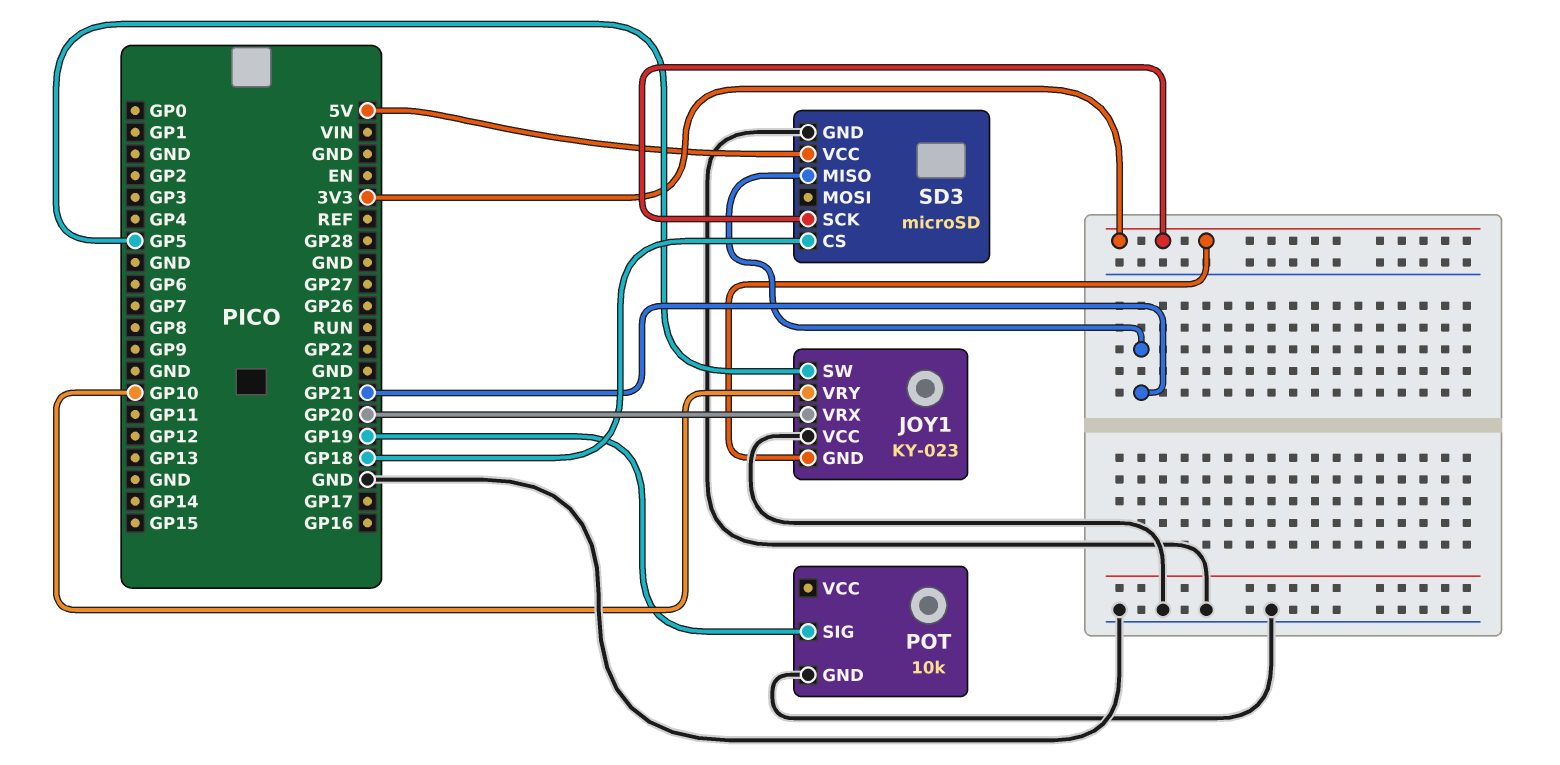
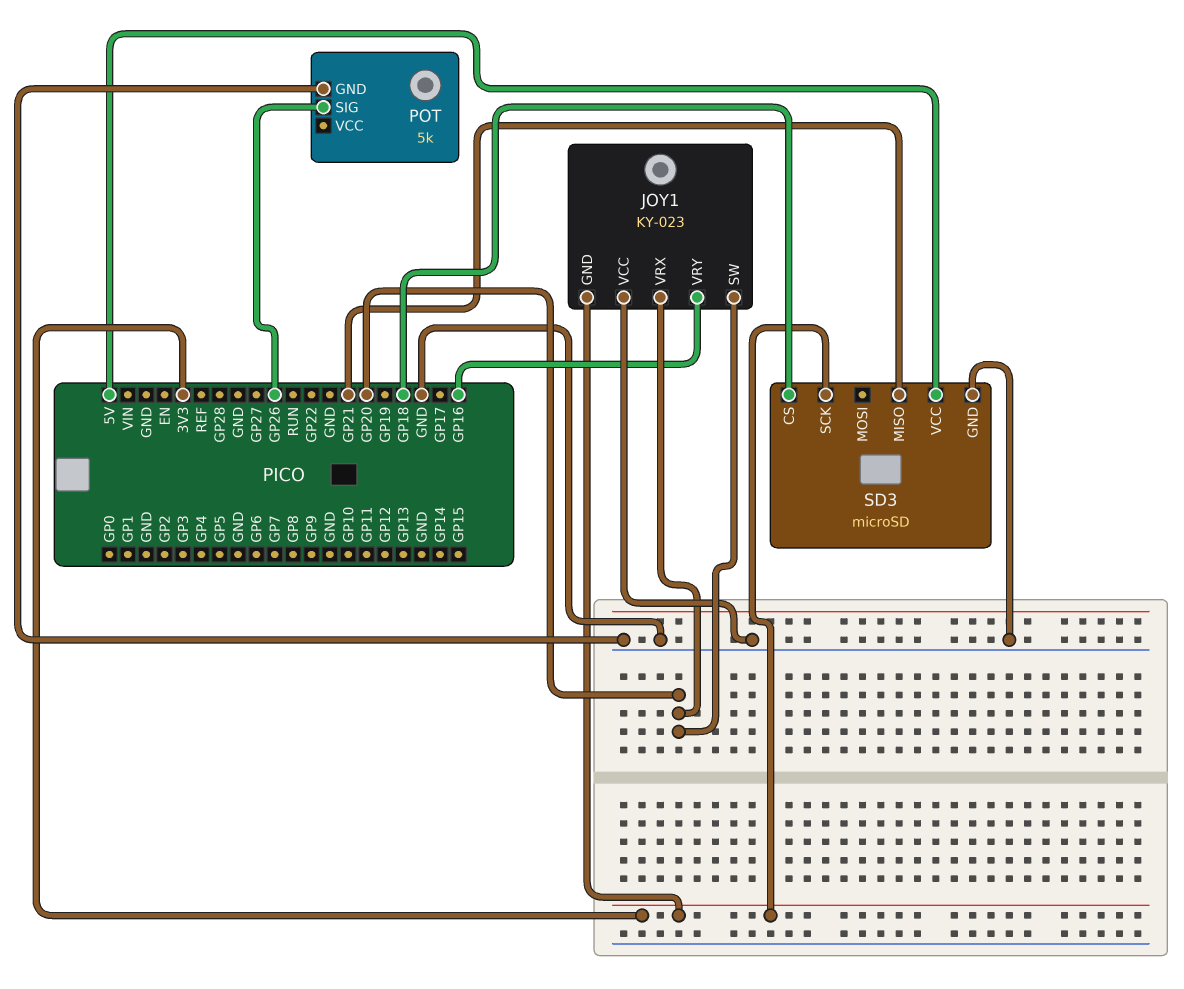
JOY1 pin SW: GP5 -> GP20
JOY1 pin VRY: GP10 -> GP16
POT: 10k -> 5k
POT pin SIG: GP19 -> GP26

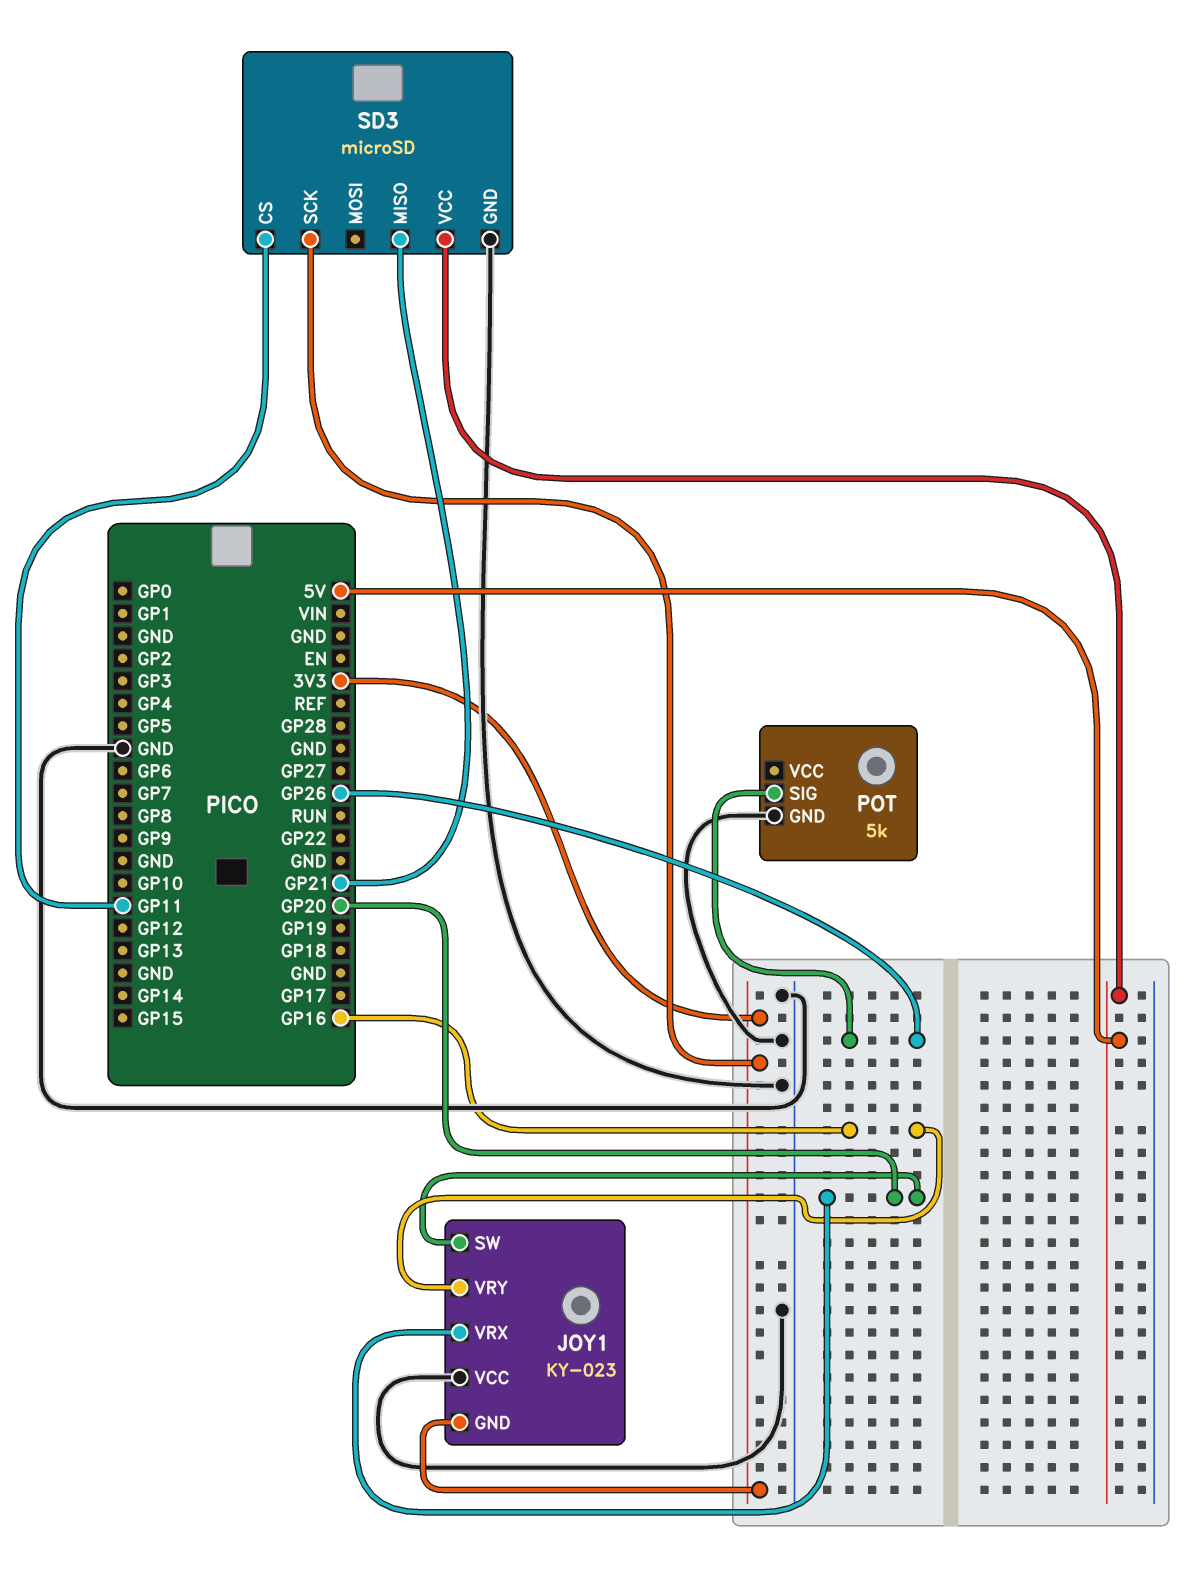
SD3 pin CS: GP18 -> GP11

